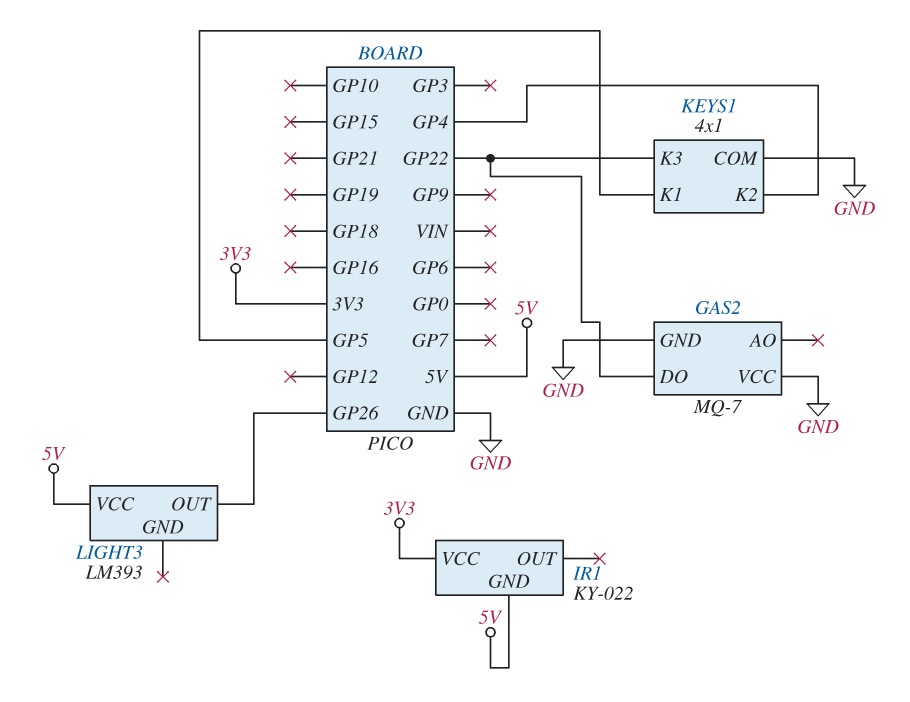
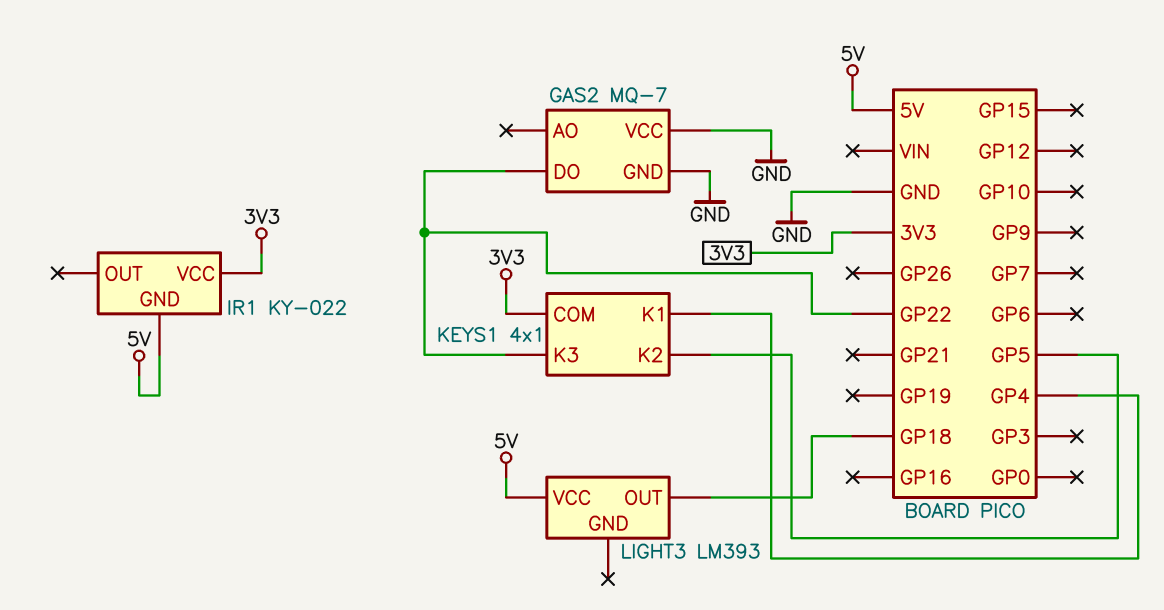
KEYS1 pin COM: GND -> 3V3
KEYS1 pin K1: GP5 -> GP4
KEYS1 pin K2: GP4 -> GP5
LIGHT3 pin OUT: GP26 -> GP18

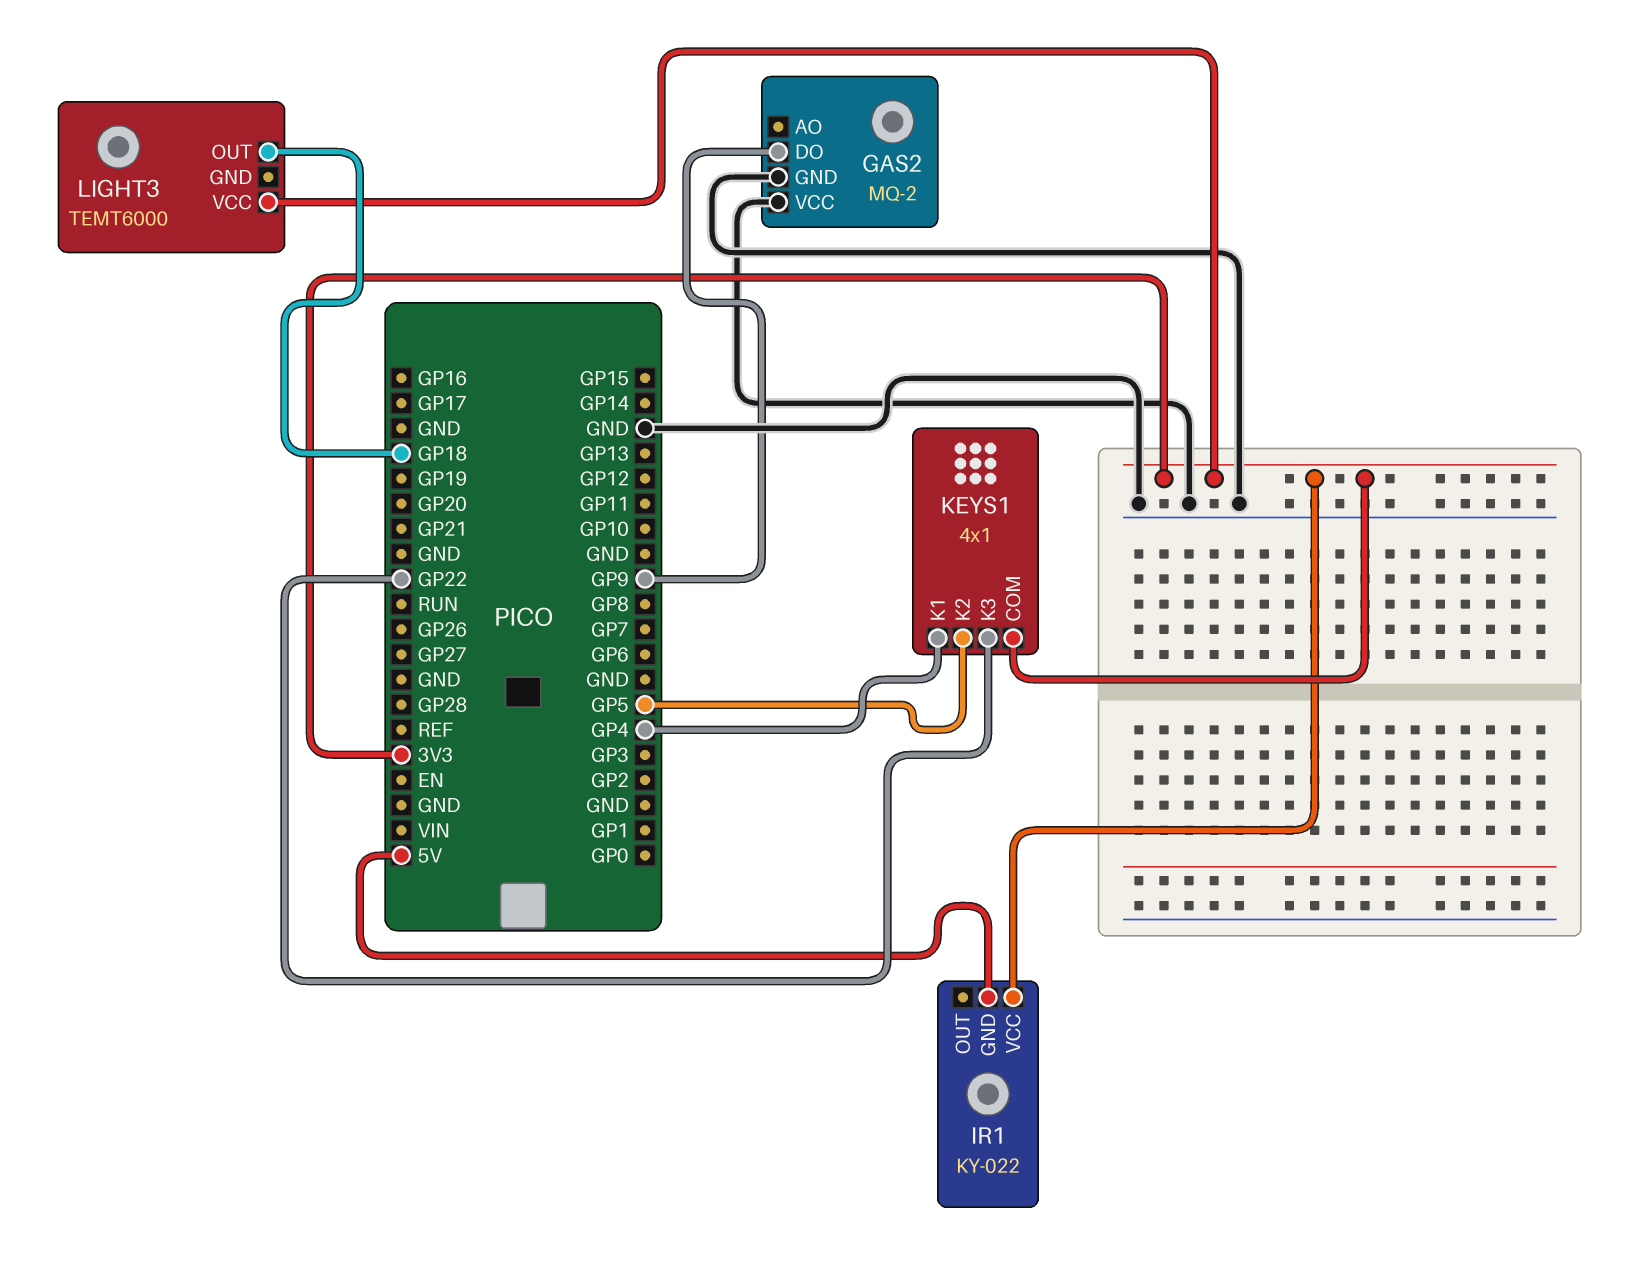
GAS2: MQ-7 -> MQ-2
GAS2 pin DO: GP22 -> GP9
LIGHT3: LM393 -> TEMT6000
LIGHT3 pin VCC: 5V -> 3V3

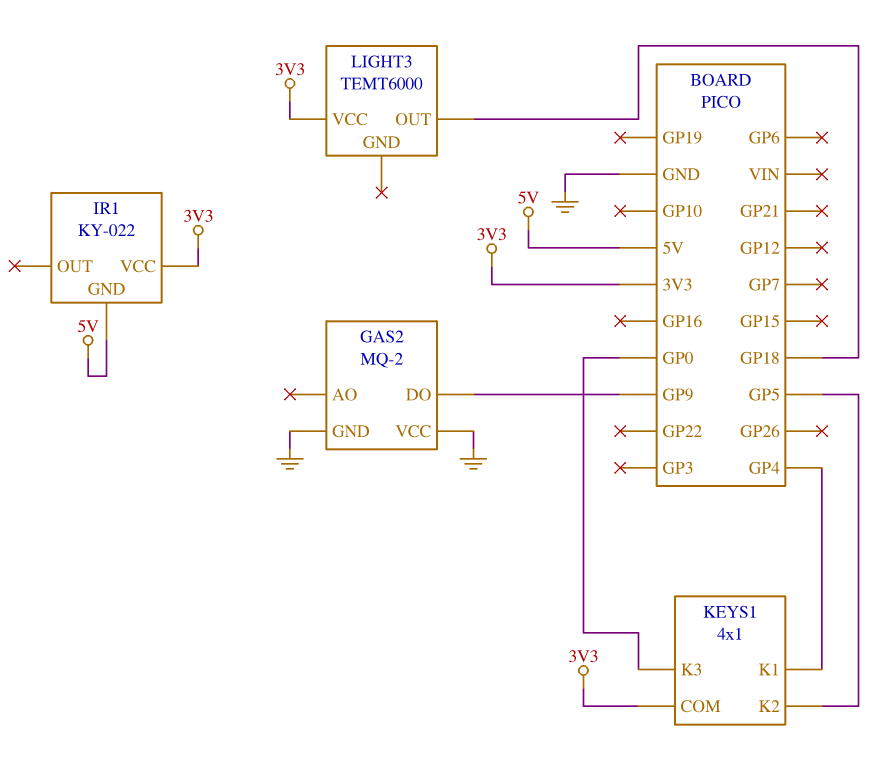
KEYS1 pin K3: GP22 -> GP0

